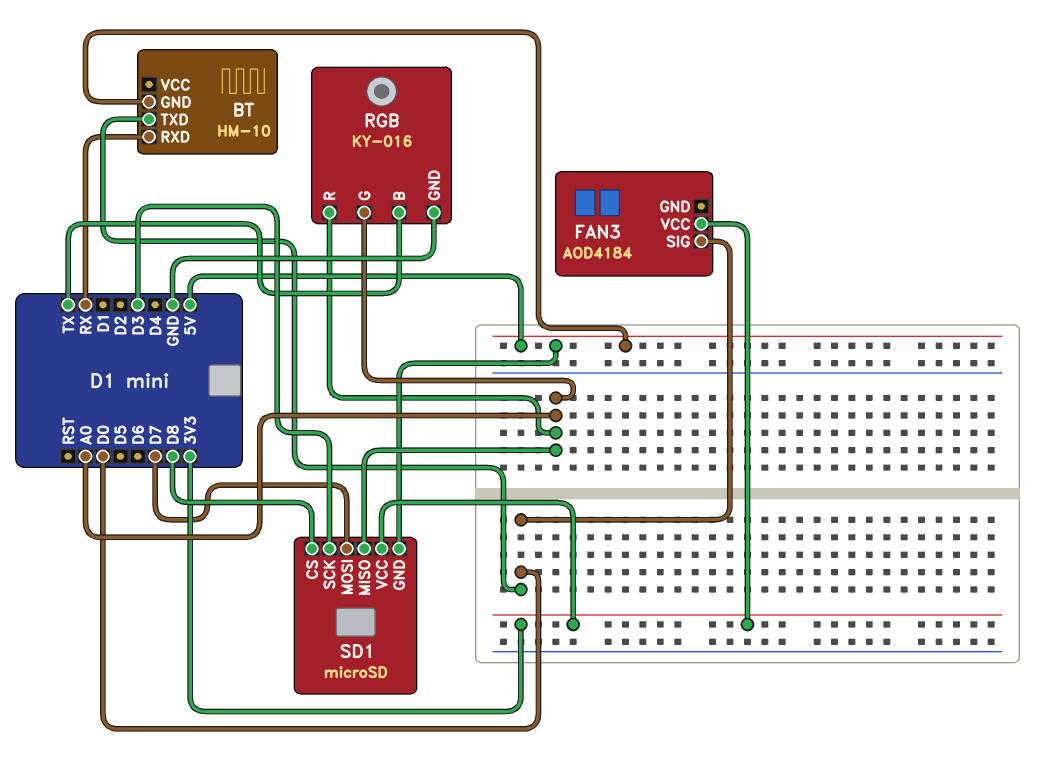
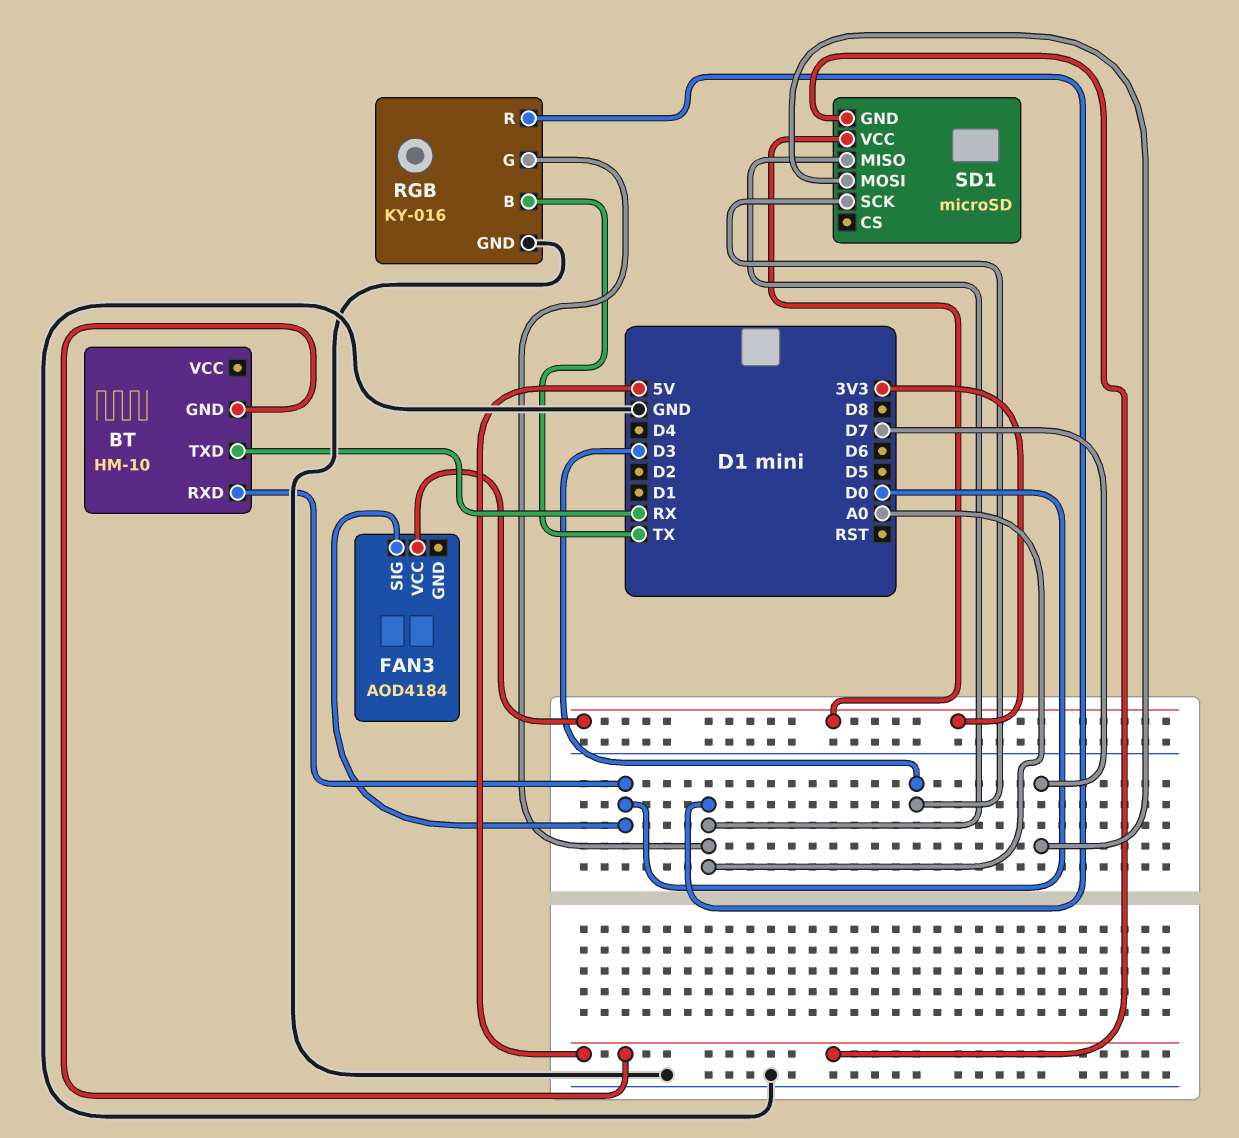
BT pin RXD: RX -> D0
BT pin TXD: D0 -> RX
SD1 pin CS: D8 -> none

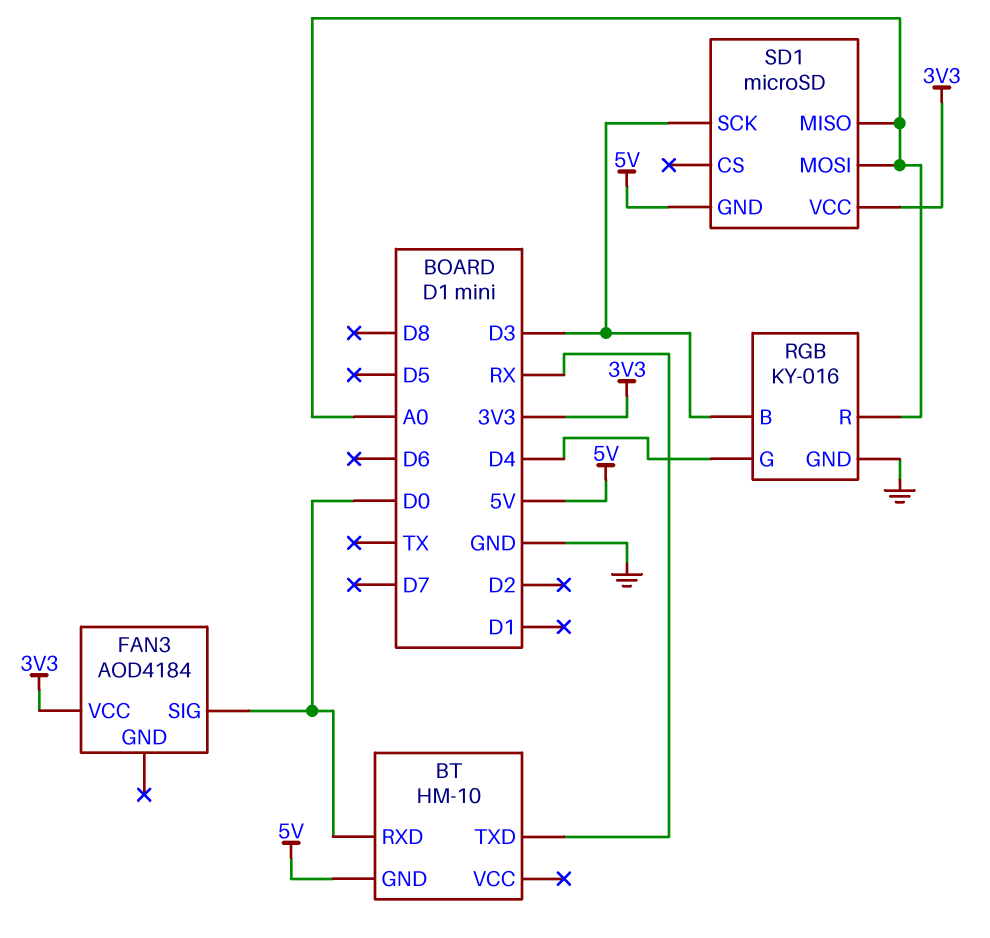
RGB pin B: TX -> D3
RGB pin G: A0 -> D4
SD1 pin MOSI: D7 -> A0

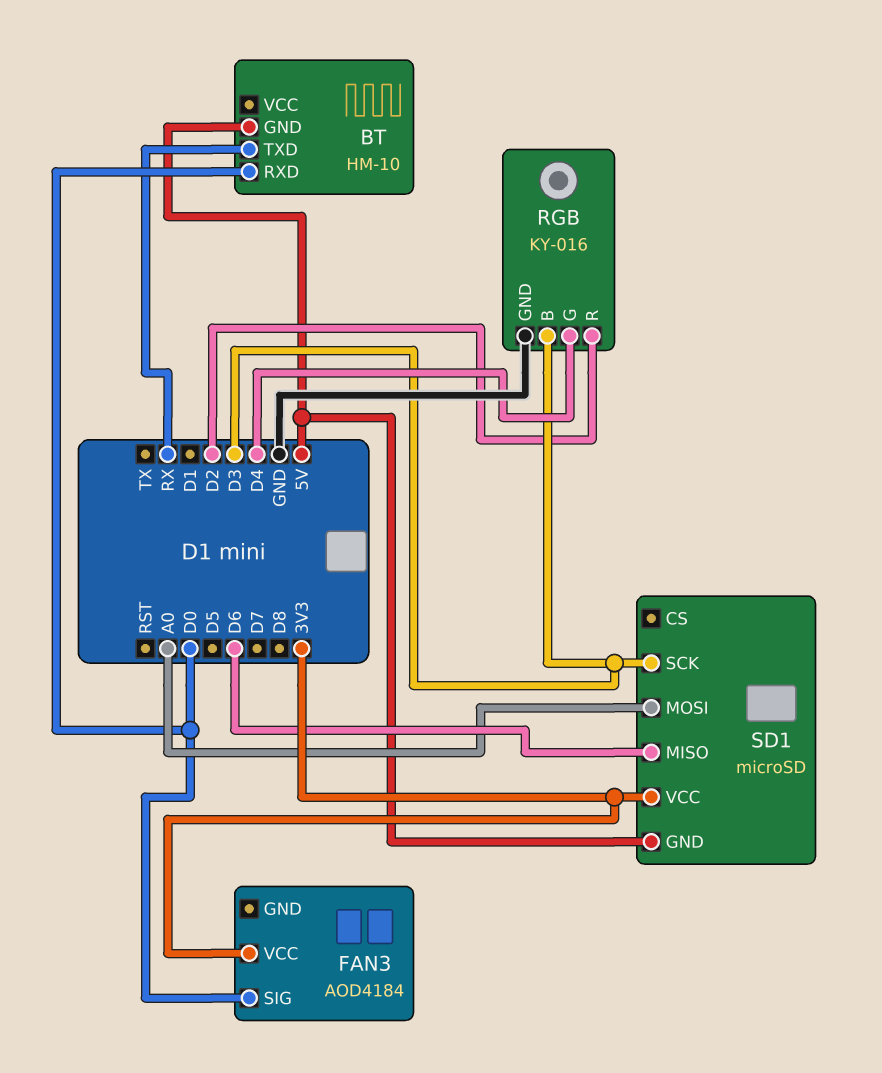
RGB pin R: A0 -> D2
SD1 pin MISO: A0 -> D6

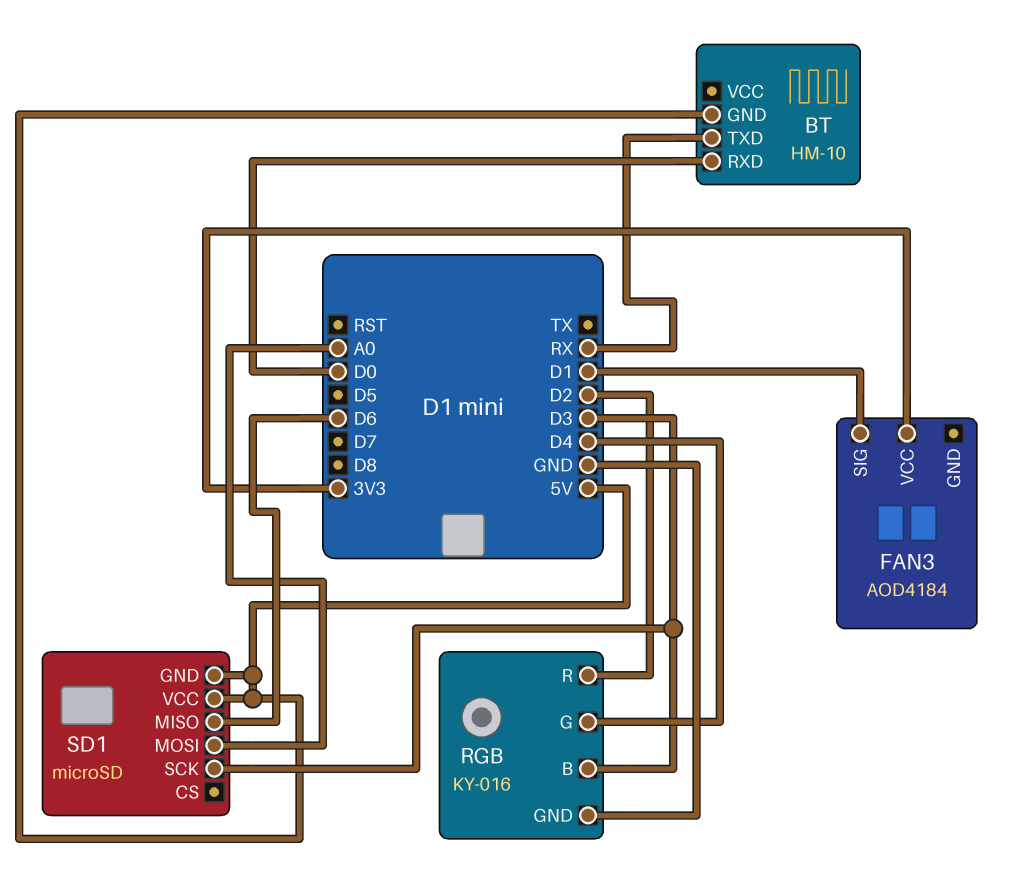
FAN3 pin SIG: D0 -> D1
SD1 pin VCC: 3V3 -> 5V

